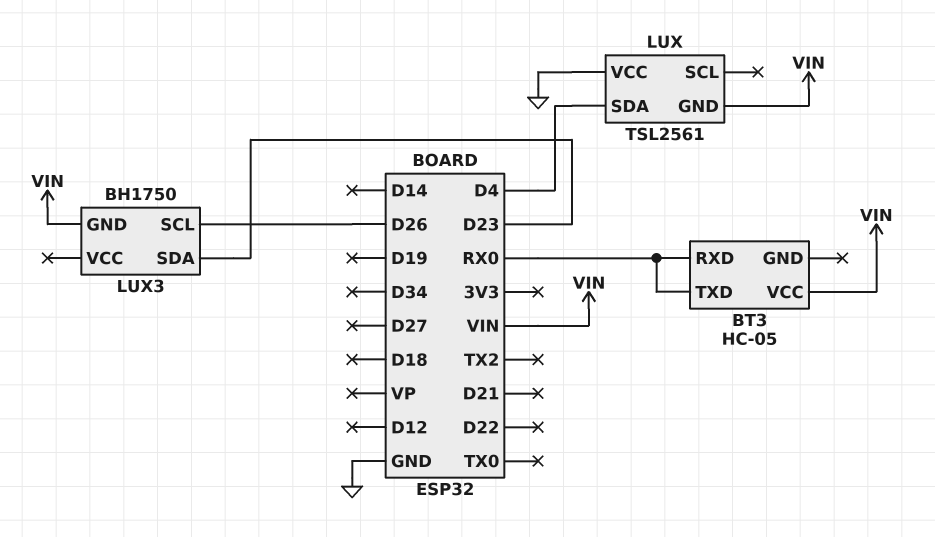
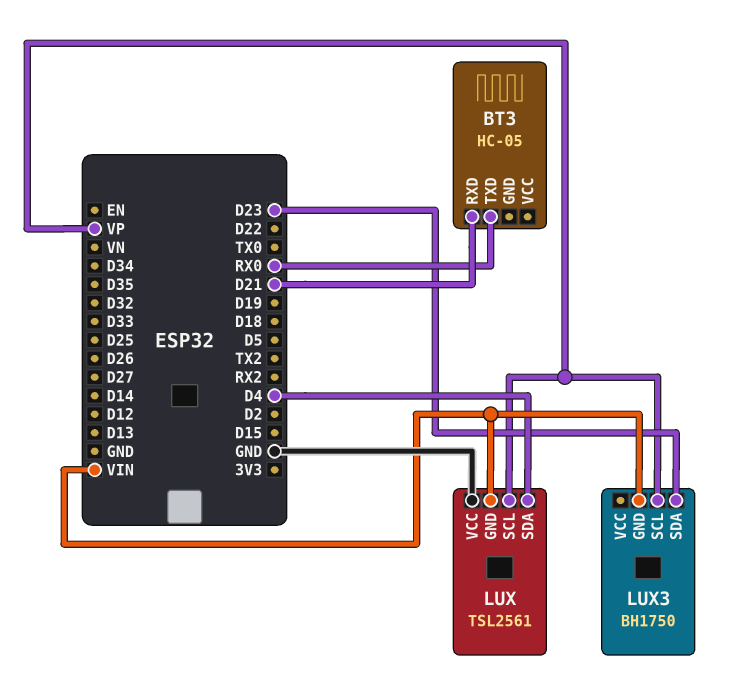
BT3 pin RXD: RX0 -> D21
BT3 pin VCC: VIN -> none
LUX pin SCL: none -> VP
LUX3 pin SCL: D26 -> VP

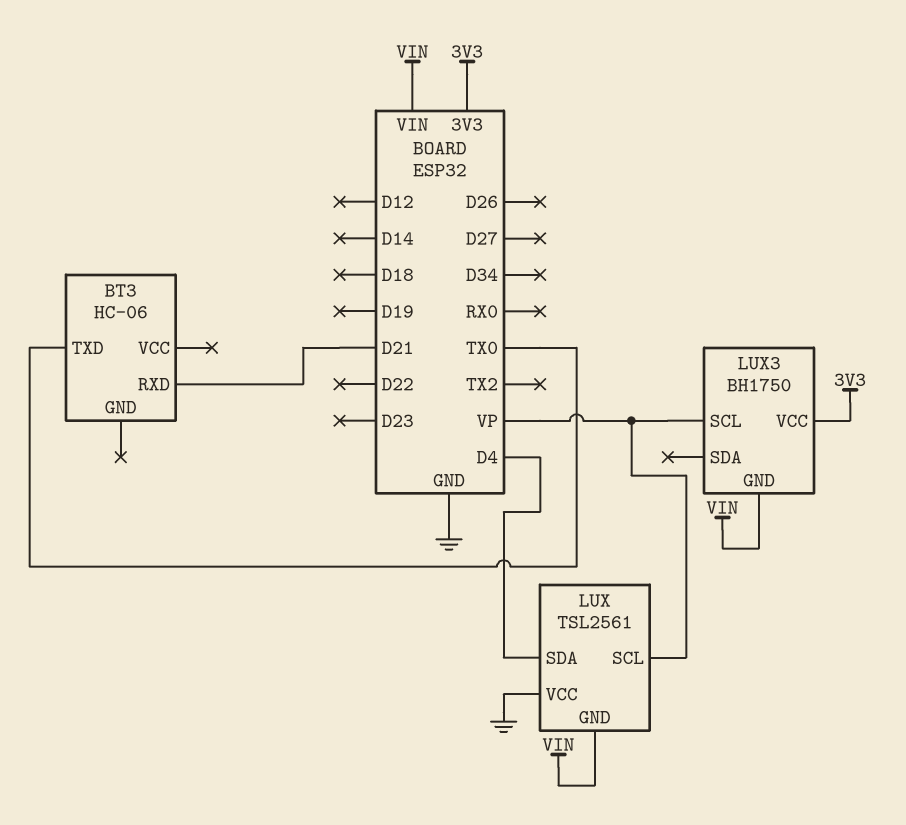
BT3: HC-05 -> HC-06
BT3 pin TXD: RX0 -> TX0
LUX3 pin SDA: D23 -> none
LUX3 pin VCC: none -> 3V3

